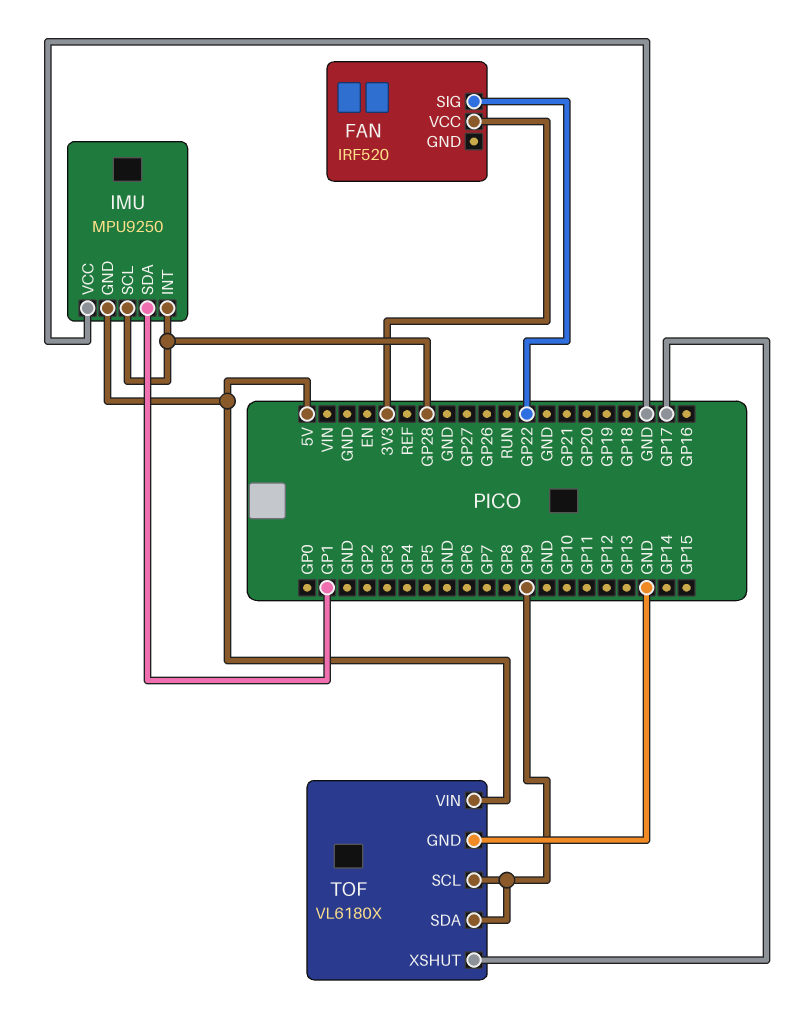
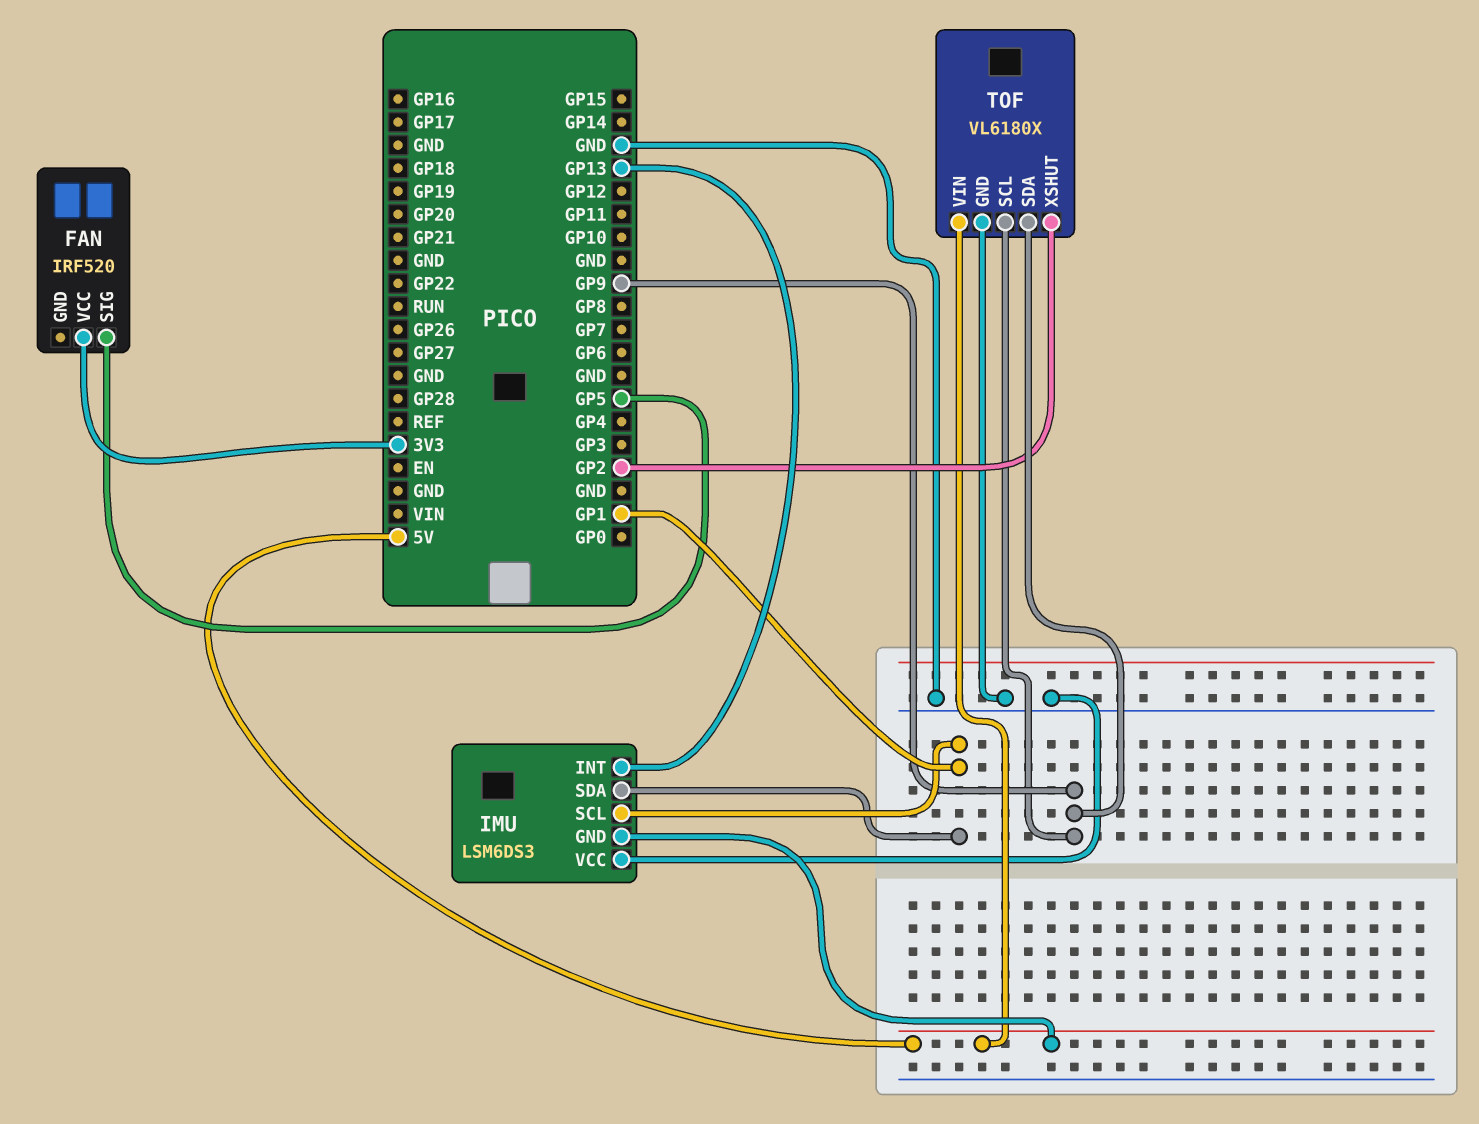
FAN pin SIG: GP22 -> GP5
IMU: MPU9250 -> LSM6DS3
IMU pin INT: GP28 -> GP13
IMU pin SCL: GP28 -> GP1
TOF pin XSHUT: GP17 -> GP2

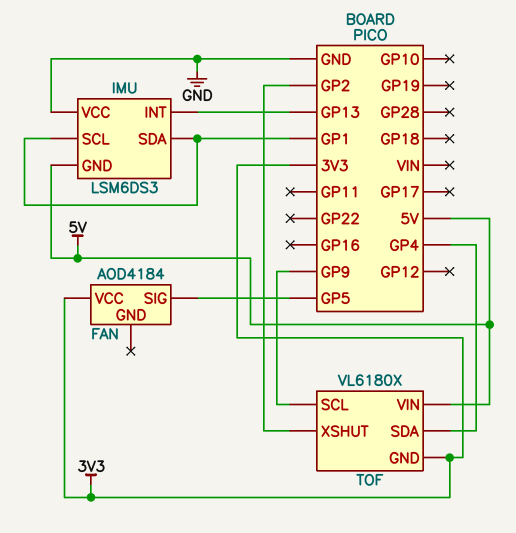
FAN: IRF520 -> AOD4184
TOF pin GND: GND -> 3V3
TOF pin SDA: GP9 -> GP4

